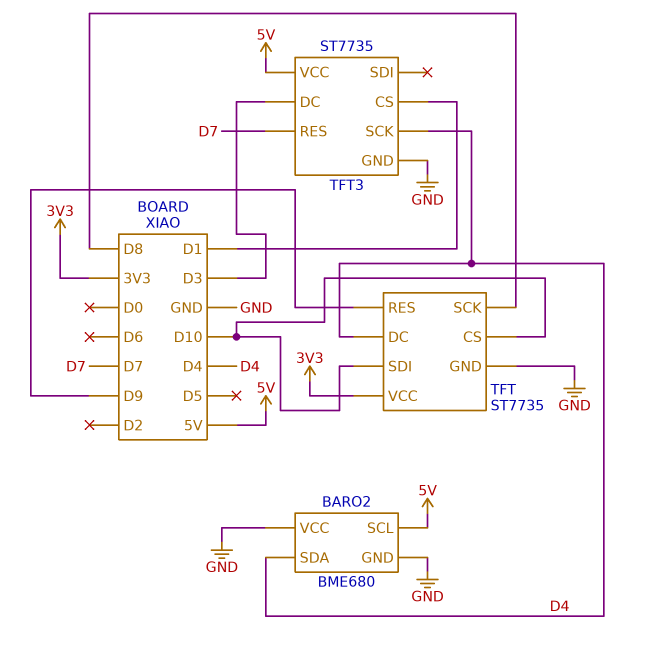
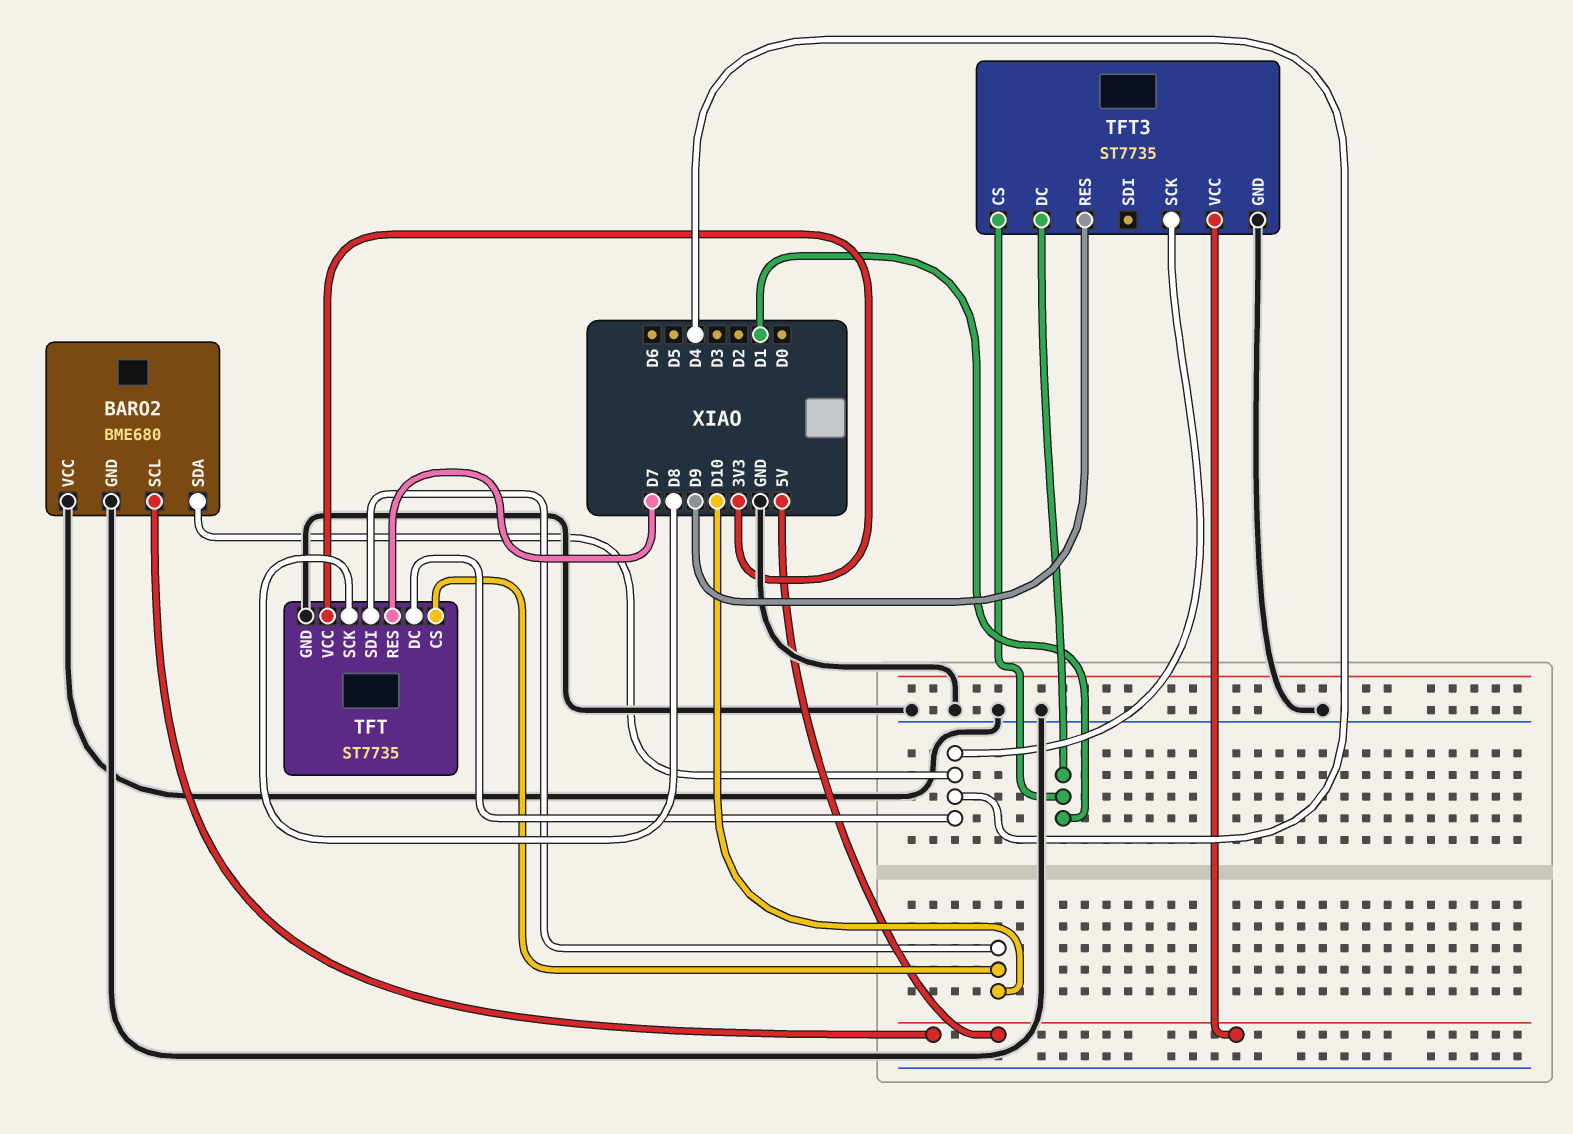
TFT pin RES: D9 -> D7
TFT3 pin DC: D3 -> D1
TFT3 pin RES: D7 -> D9

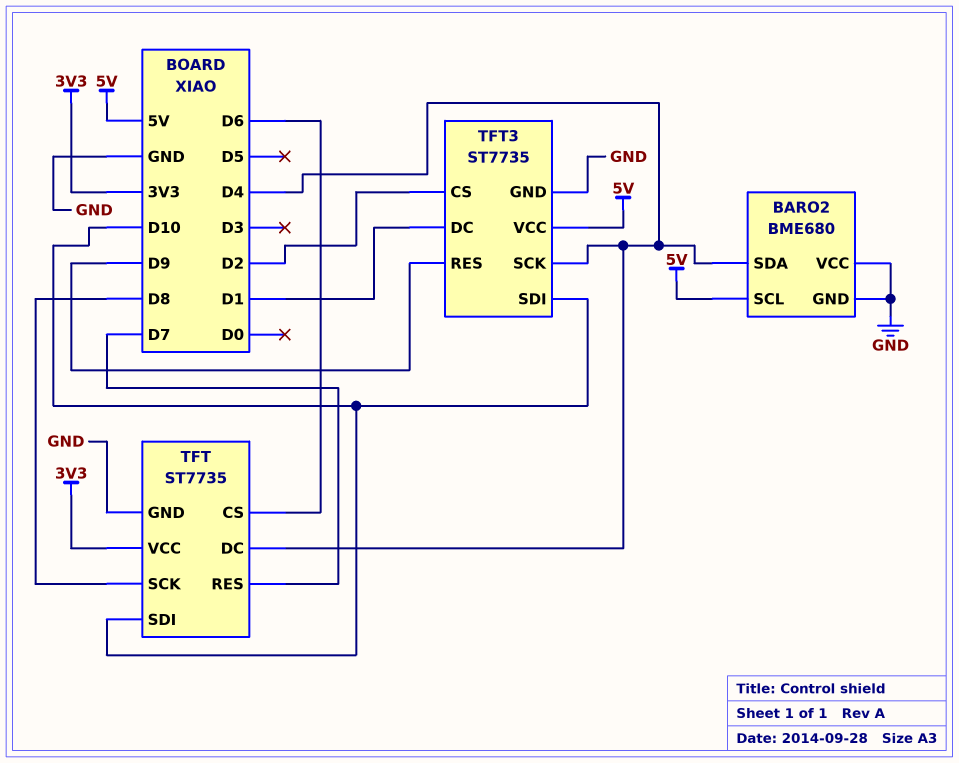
TFT pin CS: D10 -> D6
TFT3 pin CS: D1 -> D2
TFT3 pin SDI: none -> D10

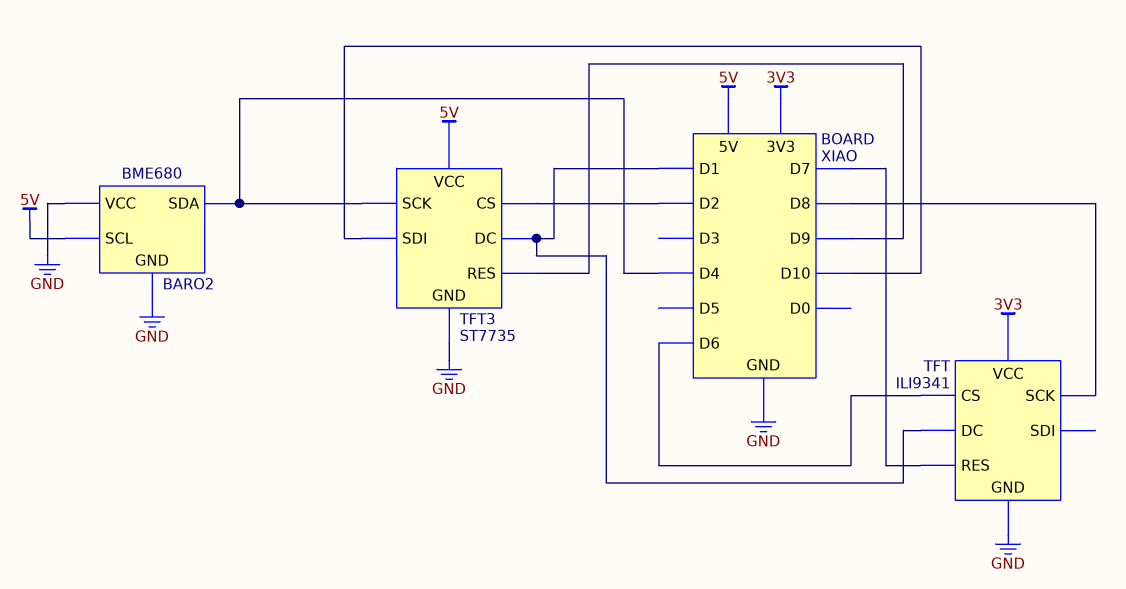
TFT: ST7735 -> ILI9341
TFT pin DC: D4 -> D1
TFT pin SDI: D10 -> none

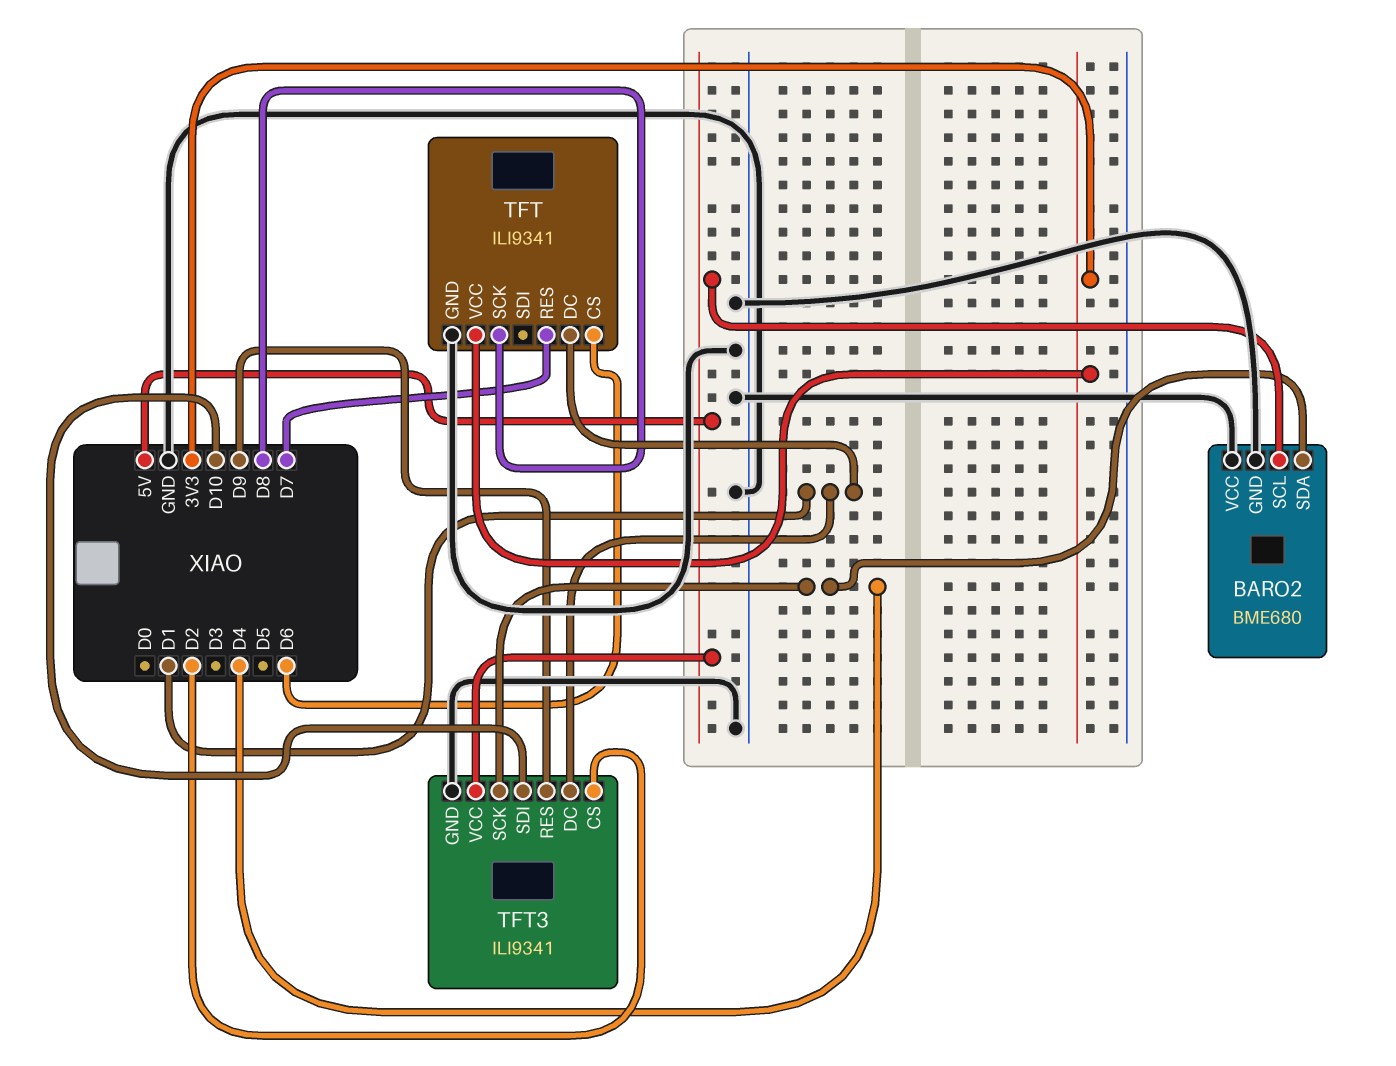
TFT3: ST7735 -> ILI9341

